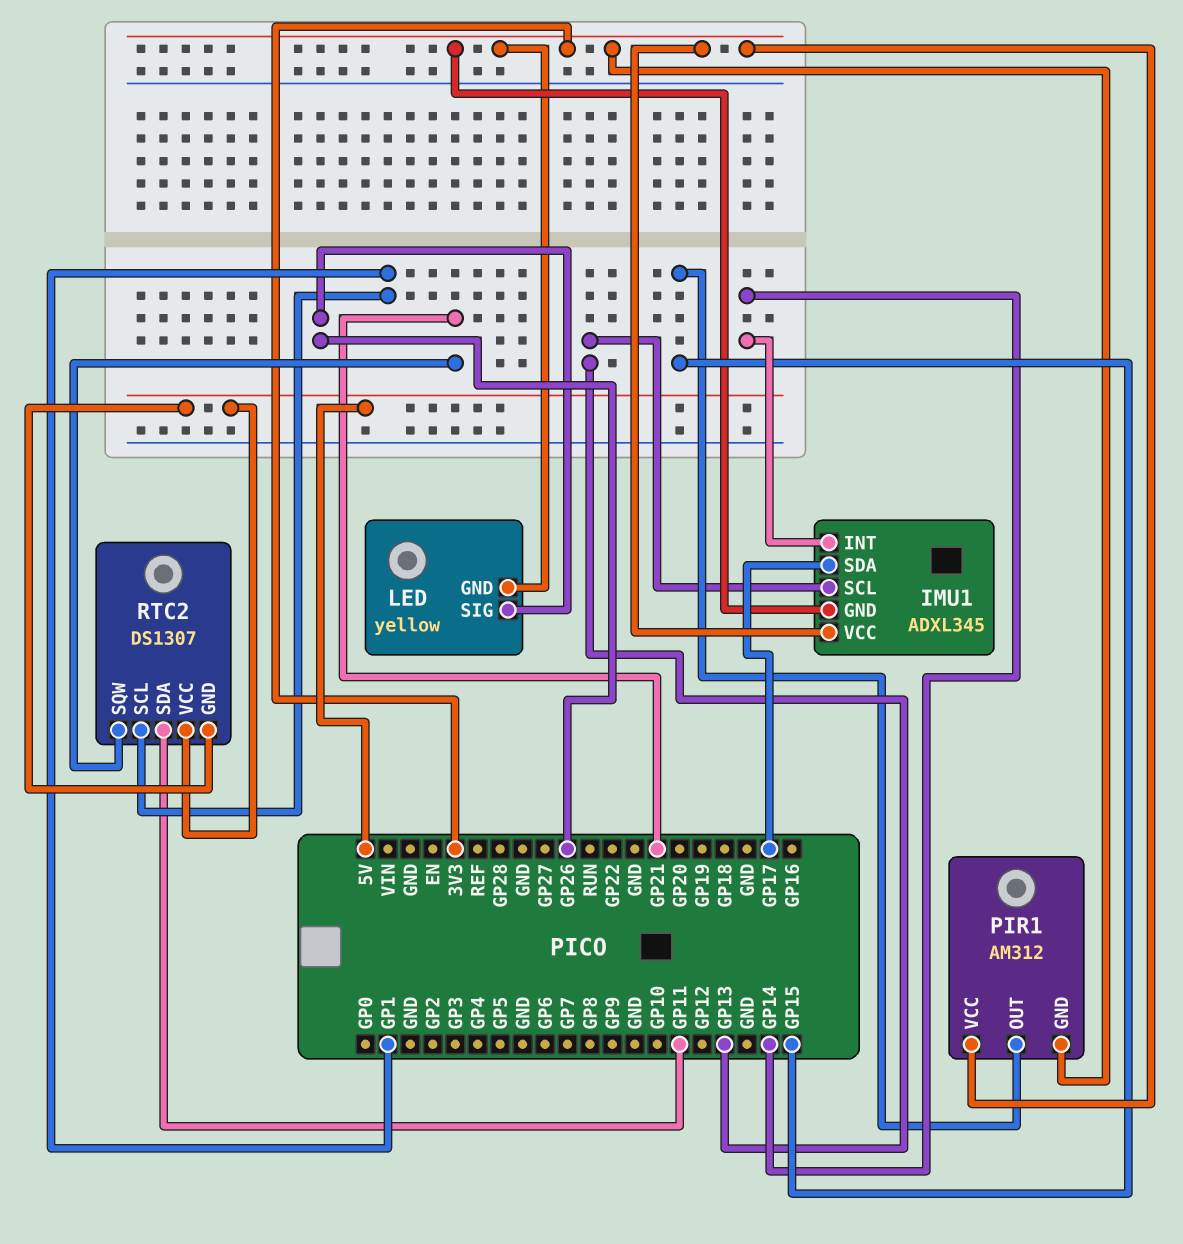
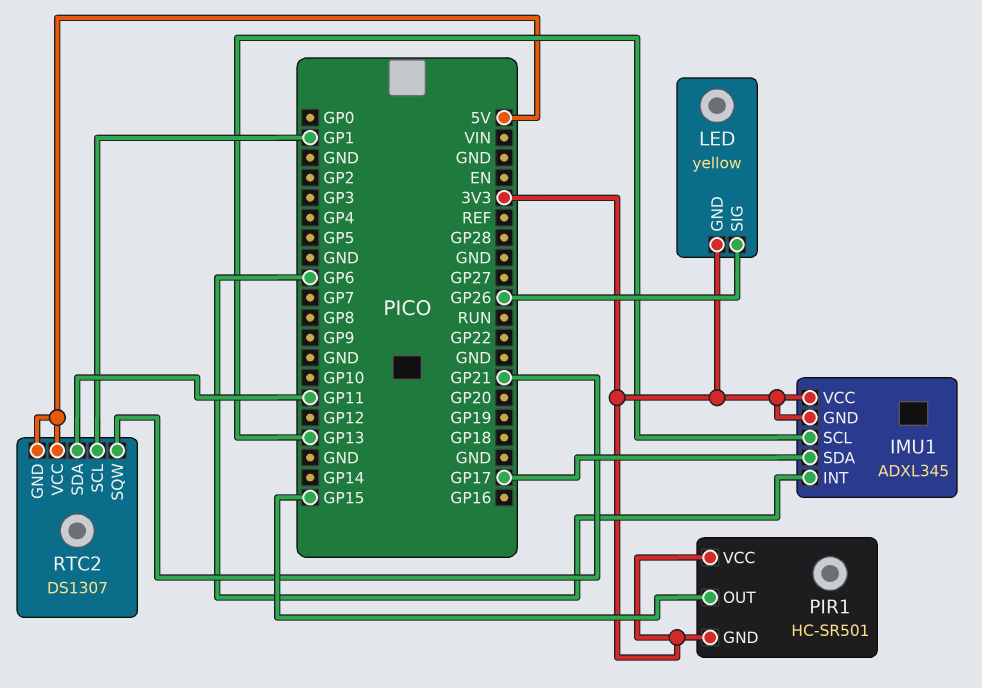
IMU1 pin INT: GP14 -> GP6
PIR1: AM312 -> HC-SR501

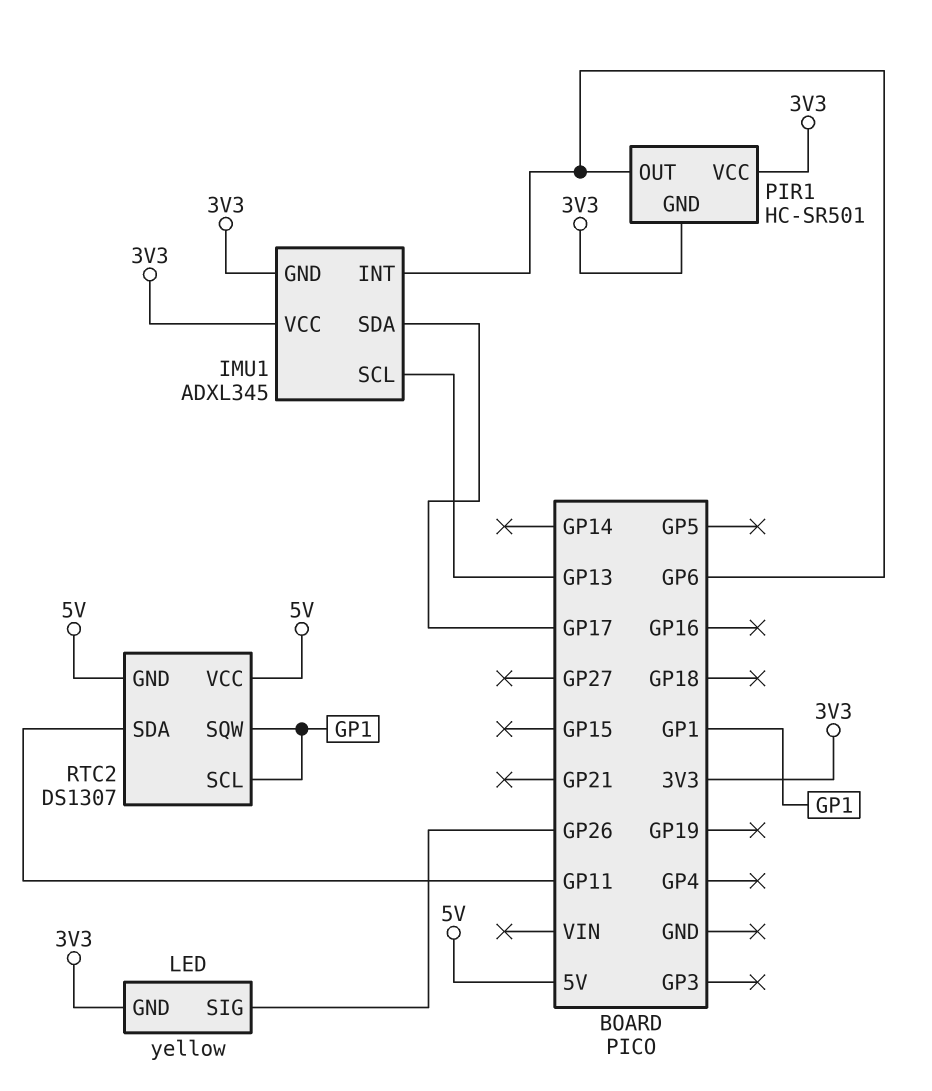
PIR1 pin OUT: GP15 -> GP6
RTC2 pin SQW: GP21 -> GP1

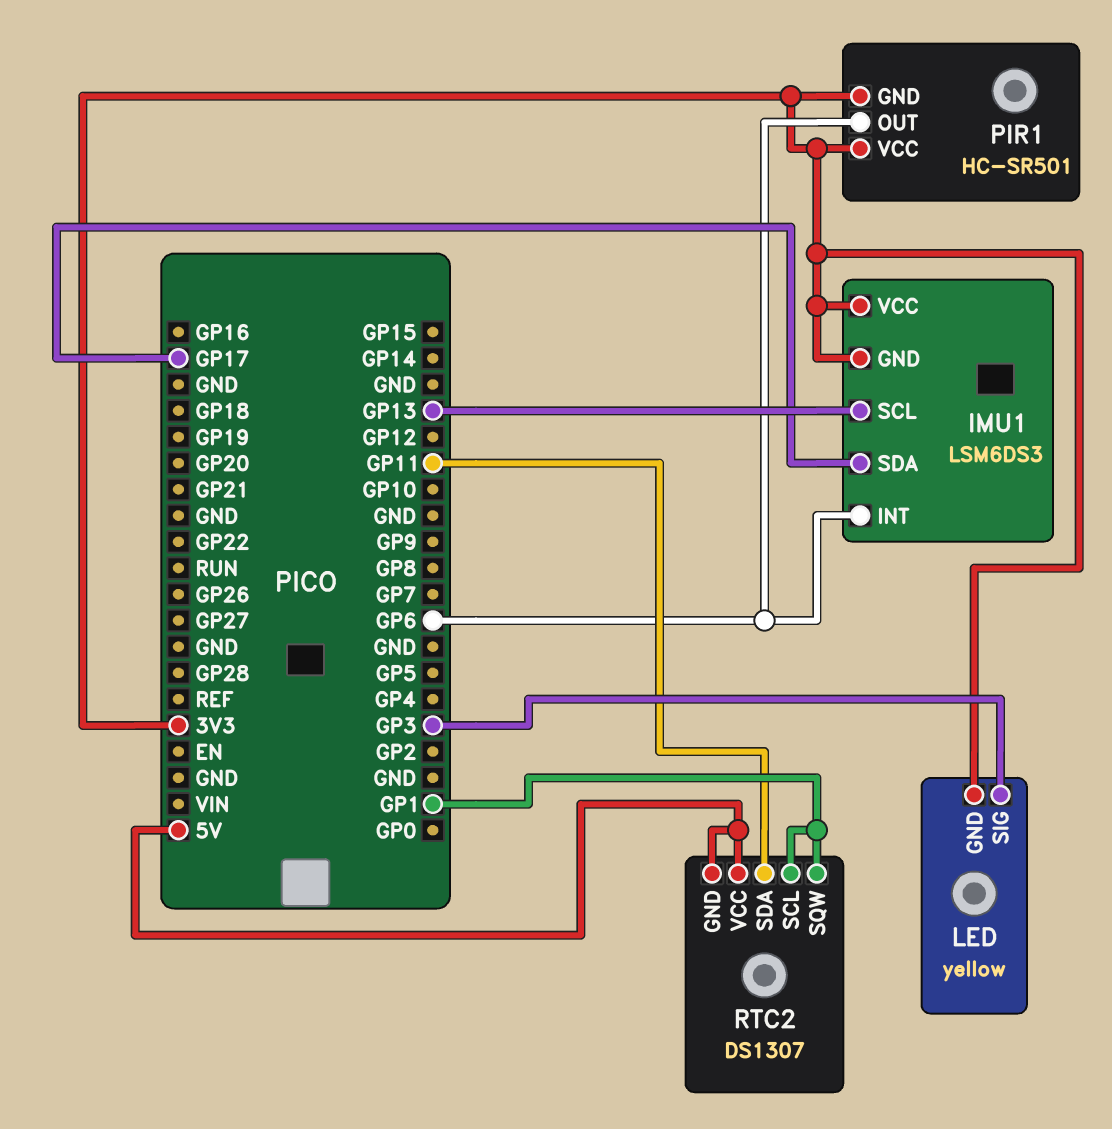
IMU1: ADXL345 -> LSM6DS3
LED pin SIG: GP26 -> GP3

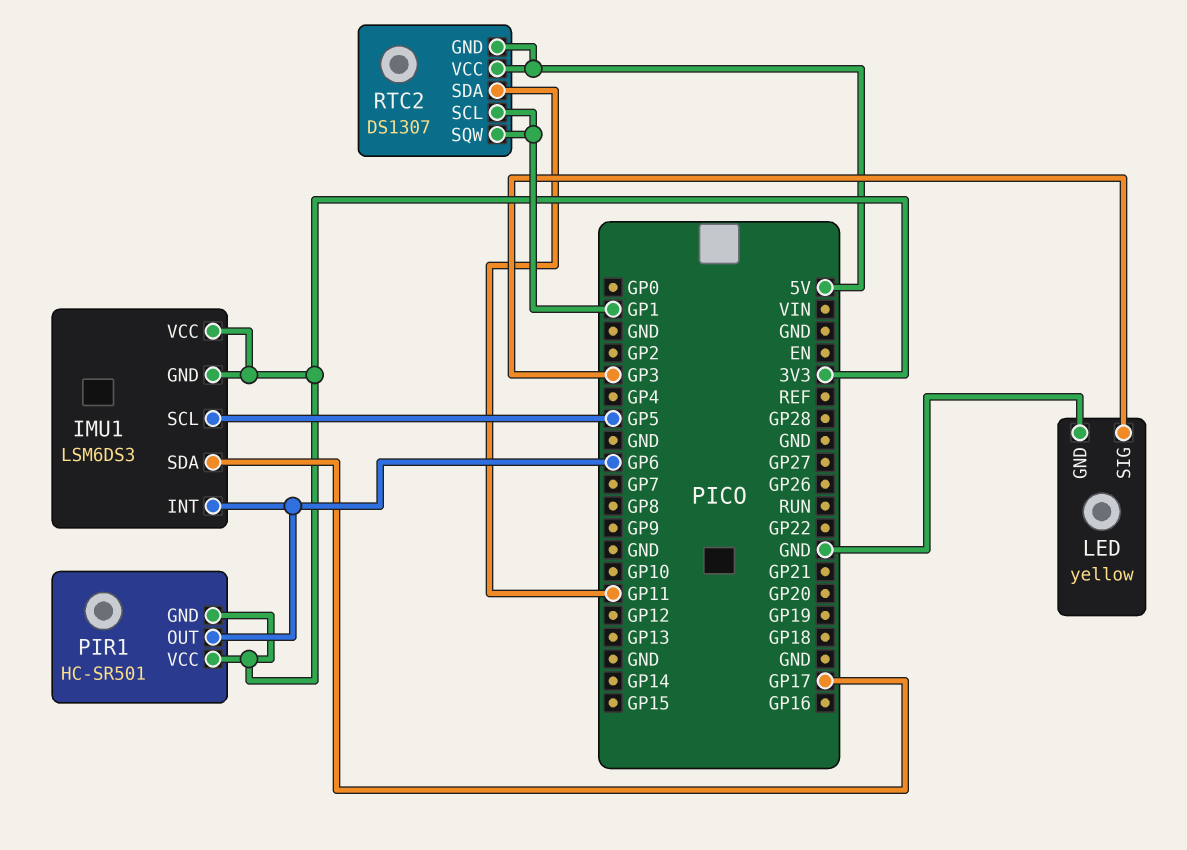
IMU1 pin SCL: GP13 -> GP5
LED pin GND: 3V3 -> GND

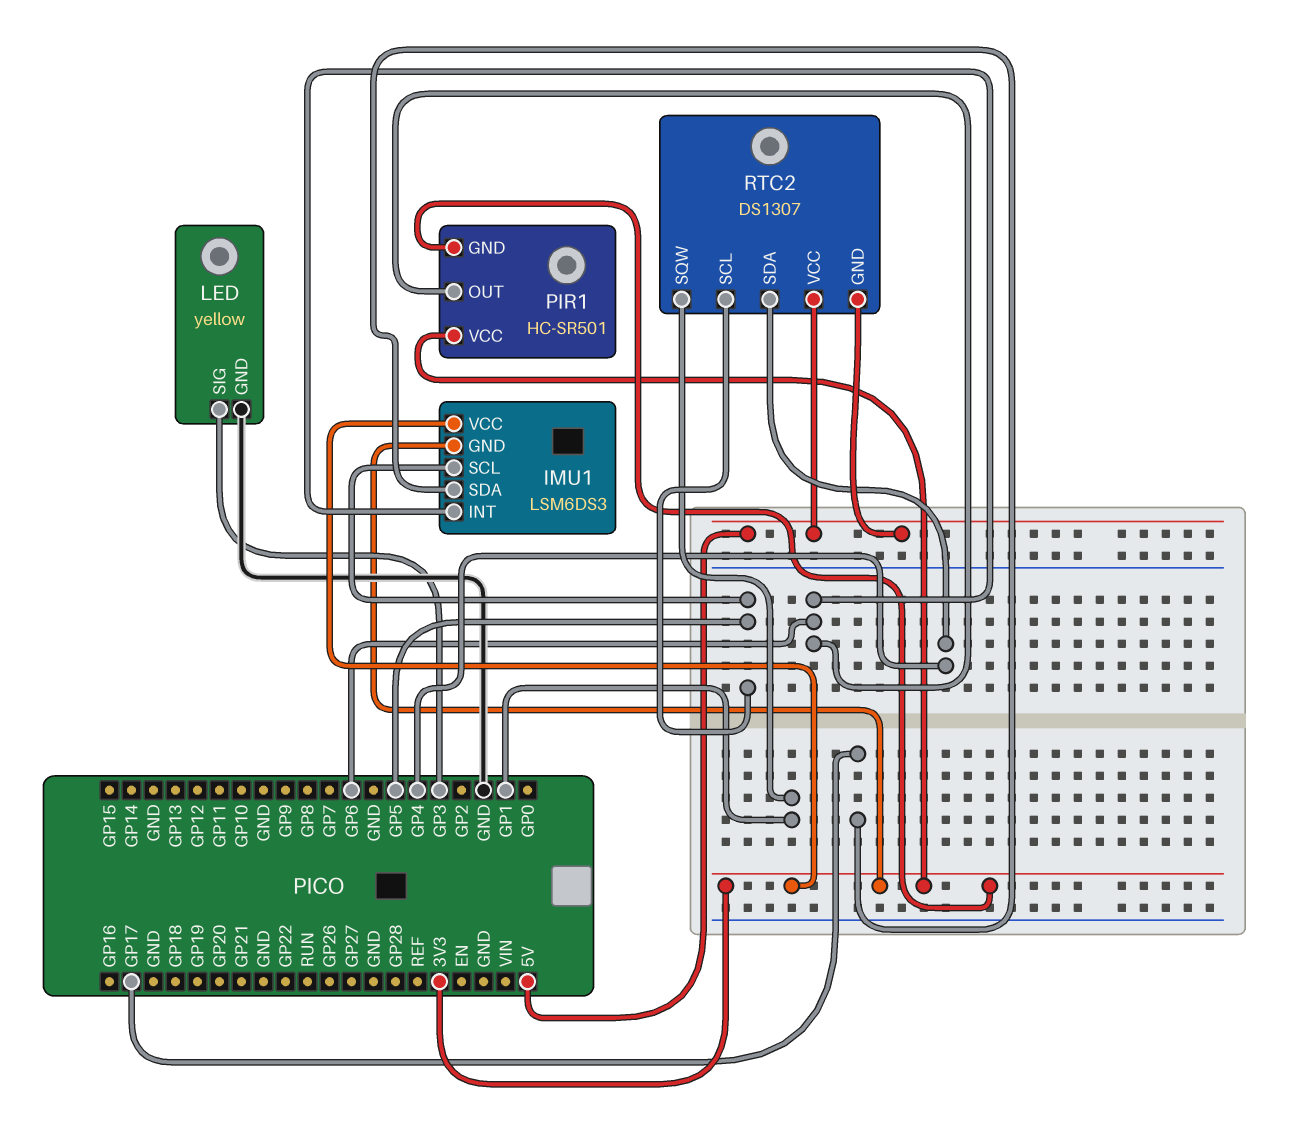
RTC2 pin SCL: GP1 -> GP5
RTC2 pin SDA: GP11 -> GP4

